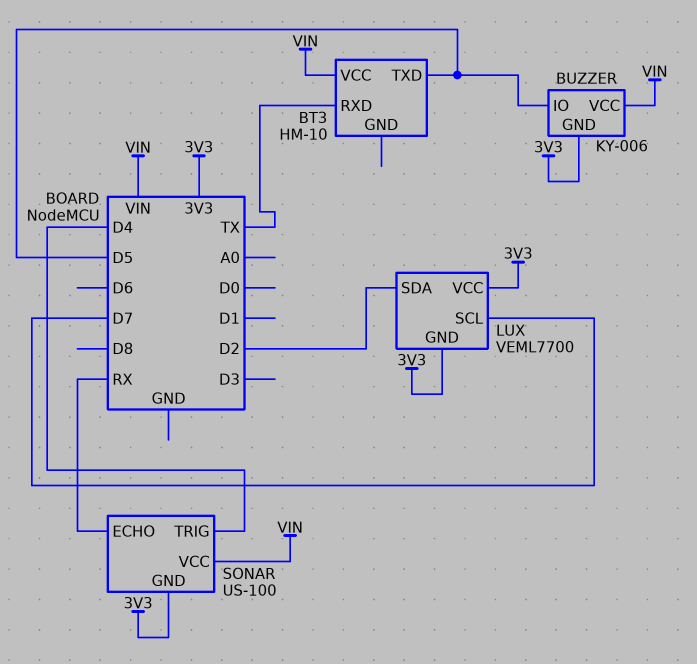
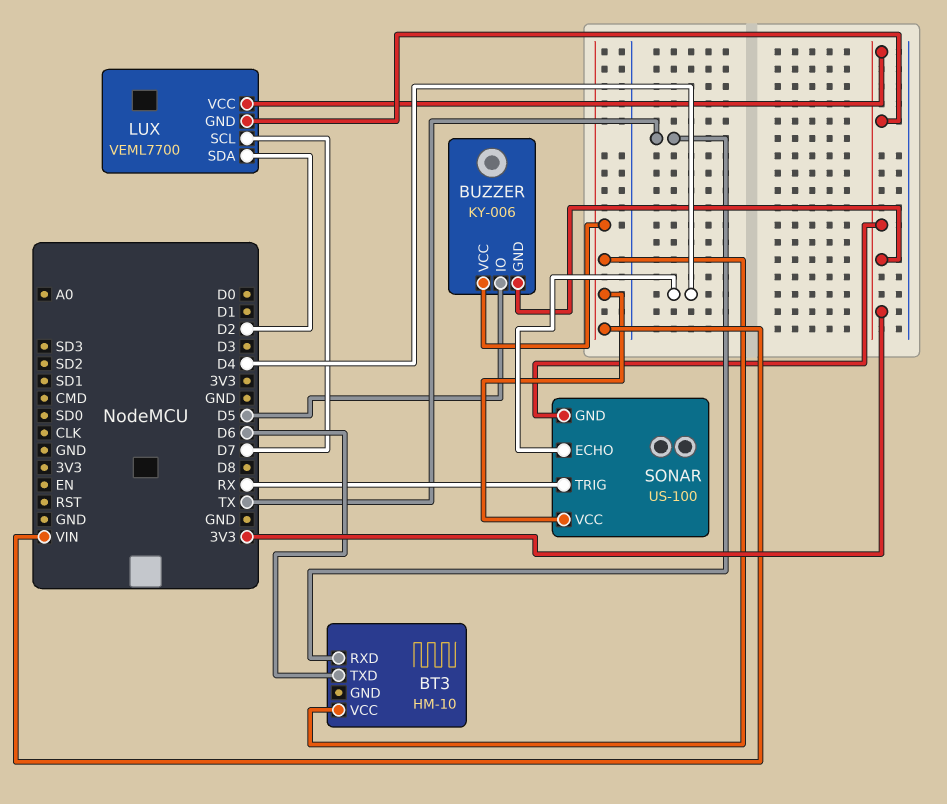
BT3 pin TXD: D5 -> D6
SONAR pin ECHO: RX -> D4
SONAR pin TRIG: D4 -> RX

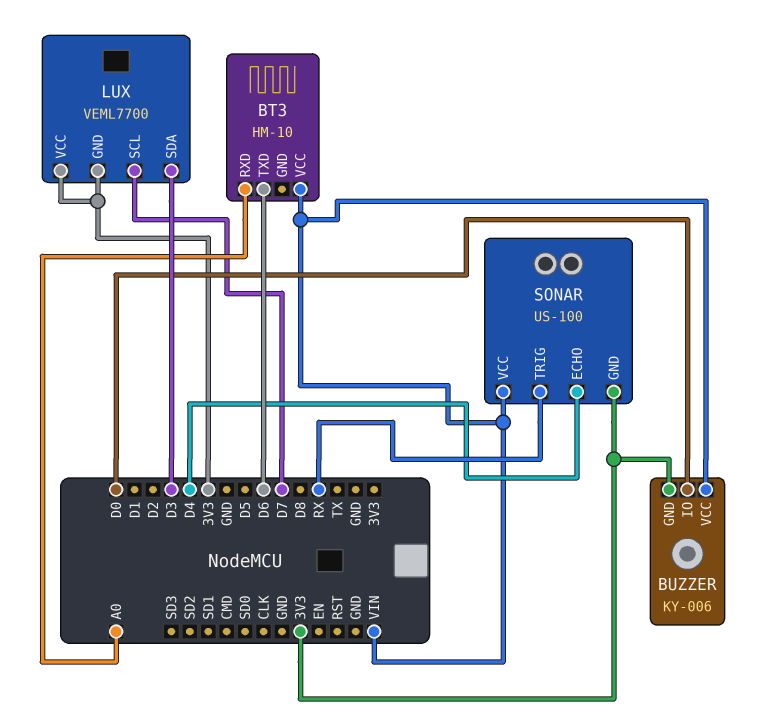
BT3 pin RXD: TX -> A0
BUZZER pin IO: D5 -> D0
LUX pin SDA: D2 -> D3

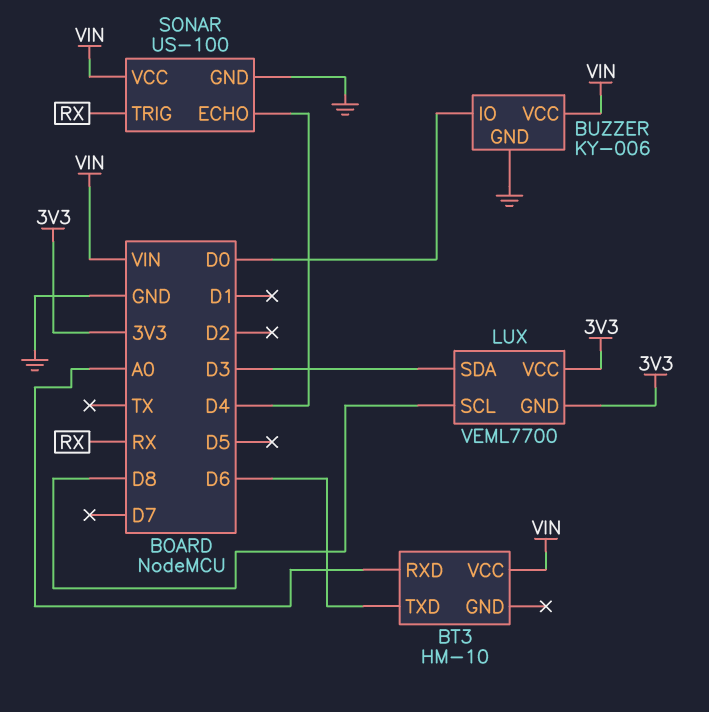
BUZZER pin GND: 3V3 -> GND
LUX pin SCL: D7 -> D8
SONAR pin GND: 3V3 -> GND

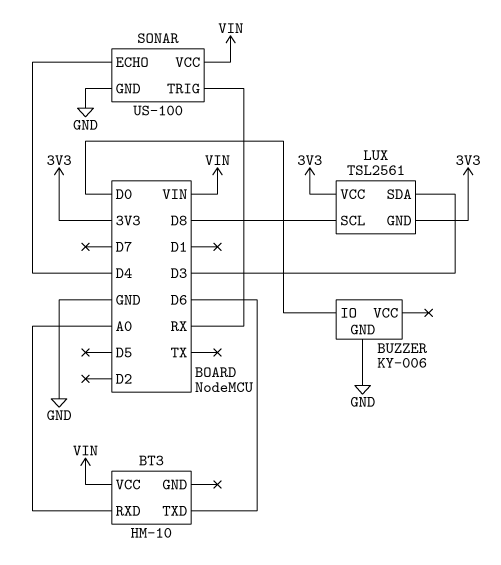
BUZZER pin VCC: VIN -> none
LUX: VEML7700 -> TSL2561

